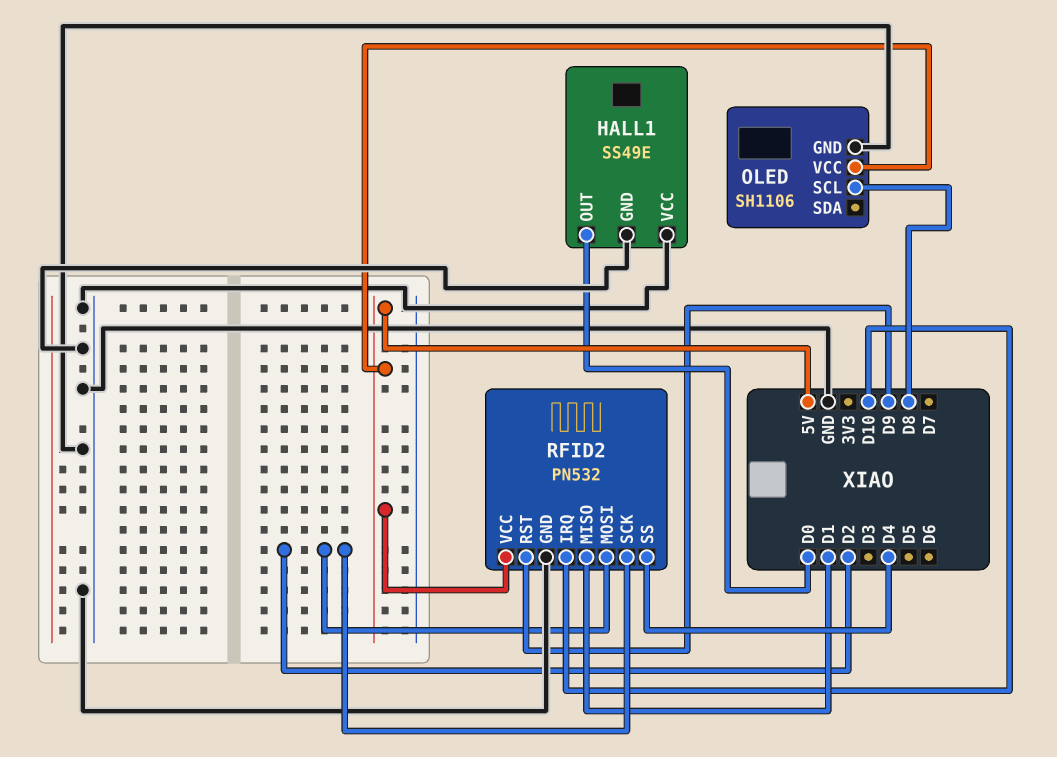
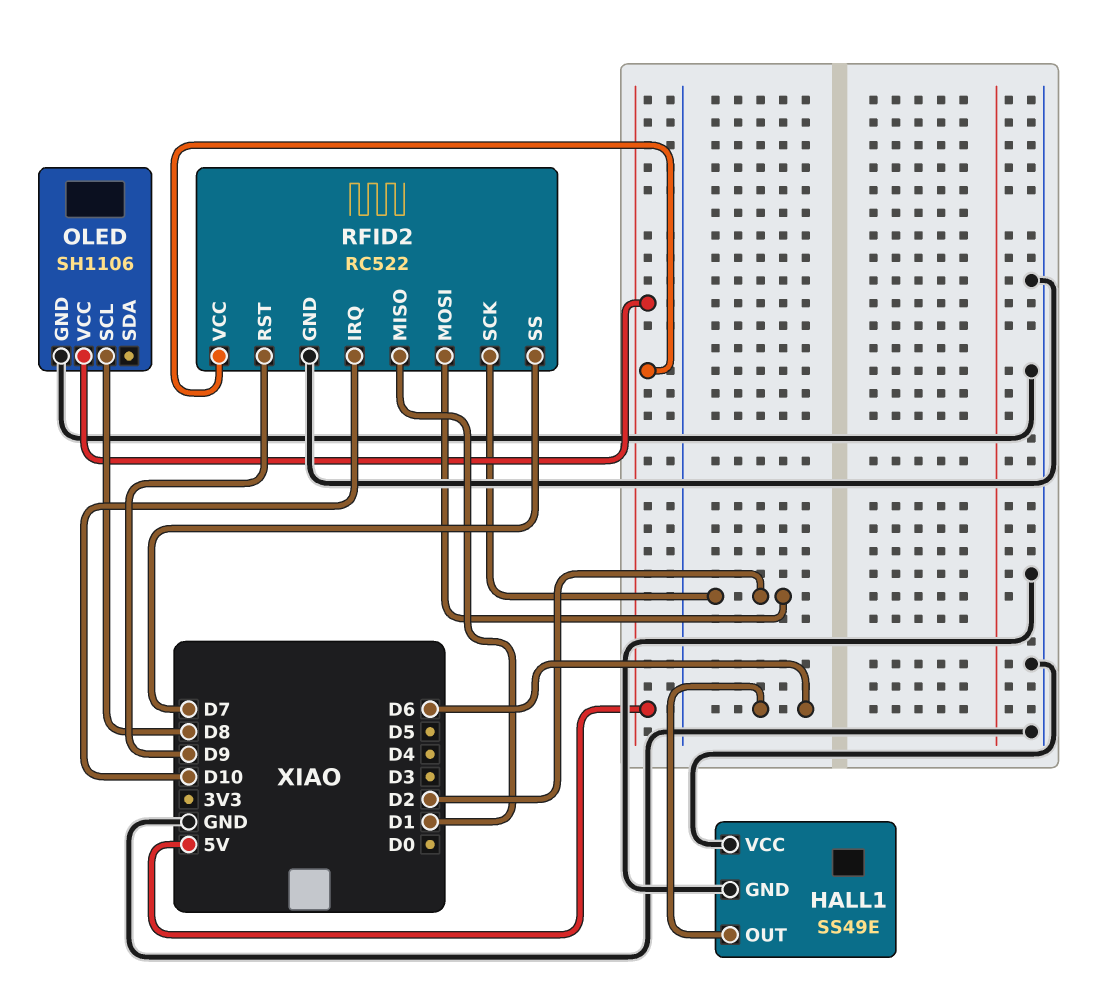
HALL1 pin OUT: D0 -> D6
RFID2: PN532 -> RC522
RFID2 pin SS: D4 -> D7

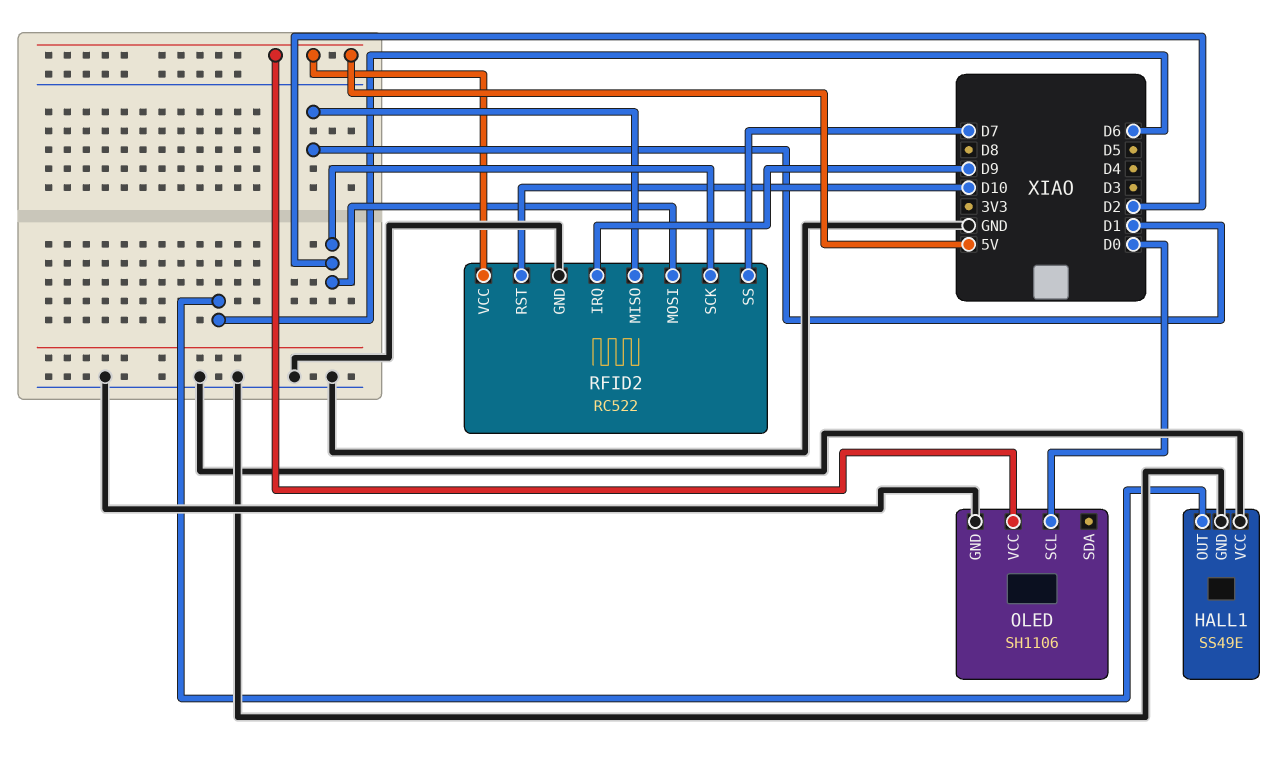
OLED pin SCL: D8 -> D0
RFID2 pin IRQ: D10 -> D9
RFID2 pin RST: D9 -> D10

